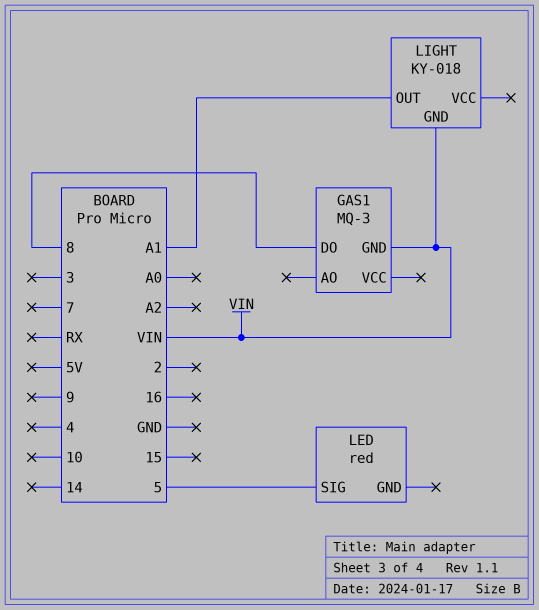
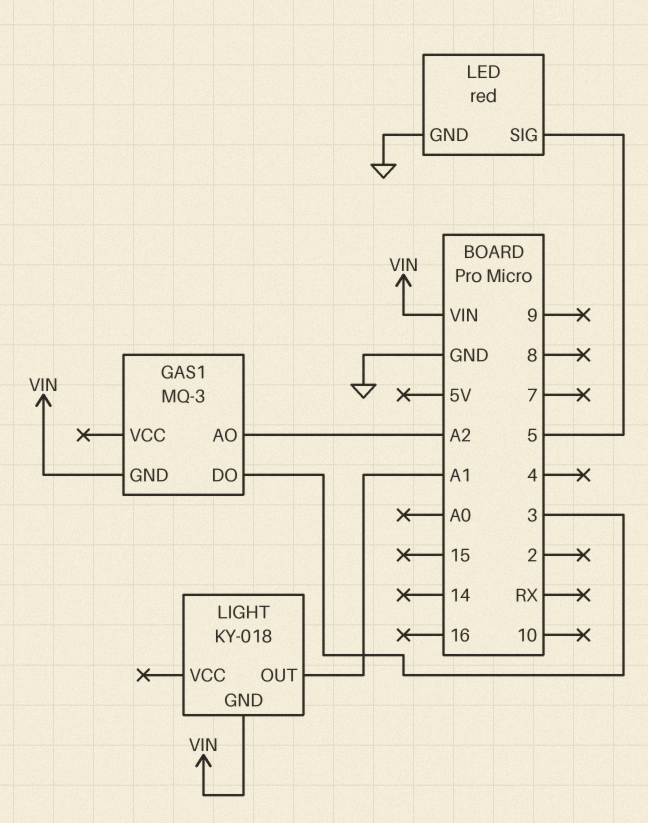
GAS1 pin AO: none -> A2
GAS1 pin DO: 8 -> 3
LED pin GND: none -> GND

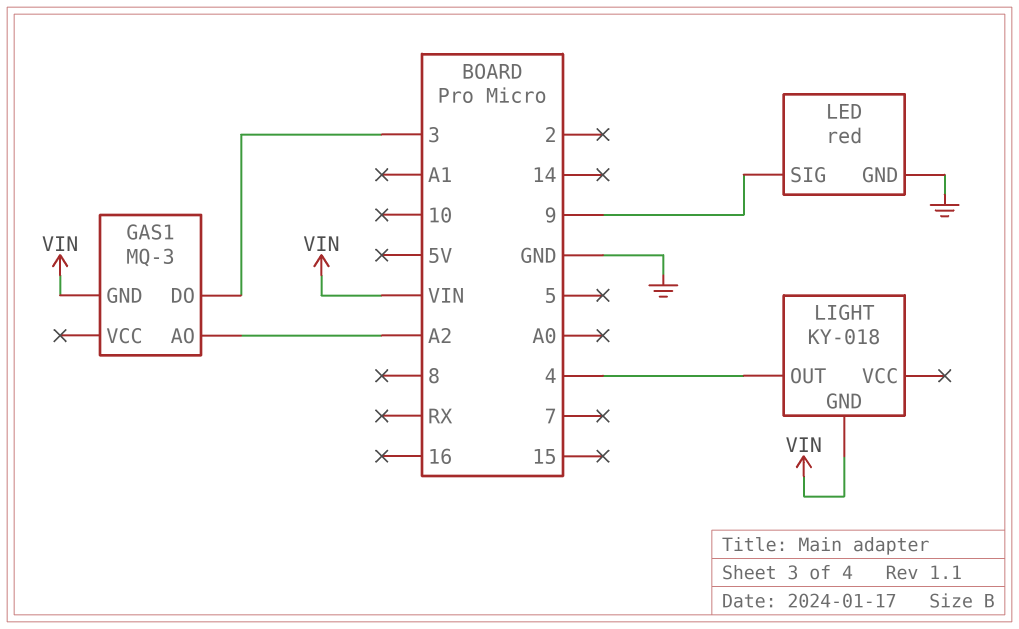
LED pin SIG: 5 -> 9
LIGHT pin OUT: A1 -> 4

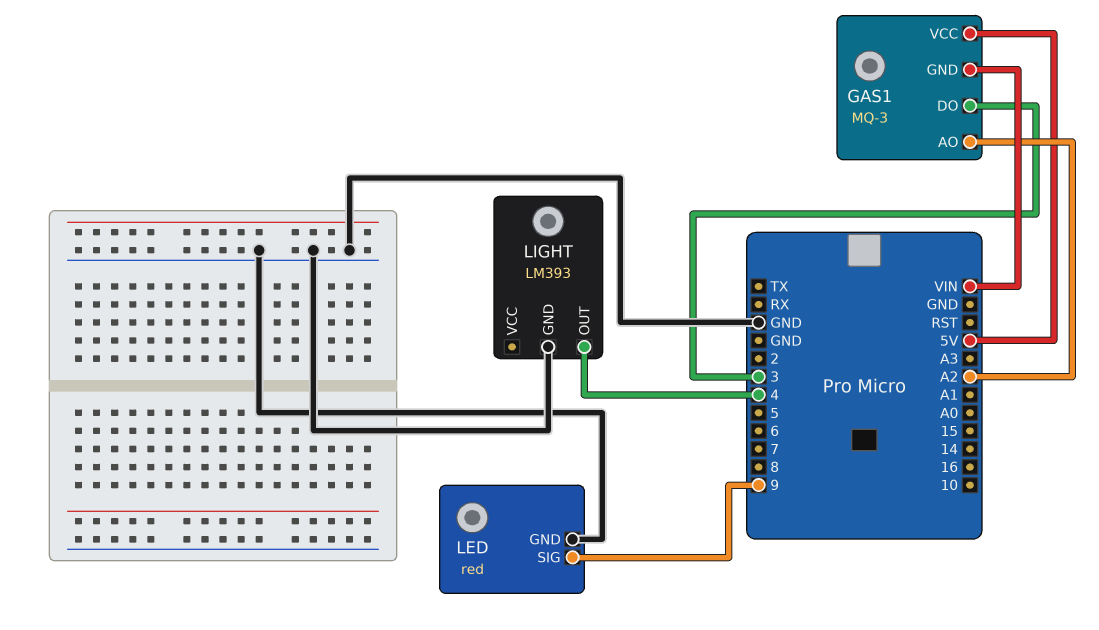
GAS1 pin VCC: none -> 5V
LIGHT: KY-018 -> LM393
LIGHT pin GND: VIN -> GND

